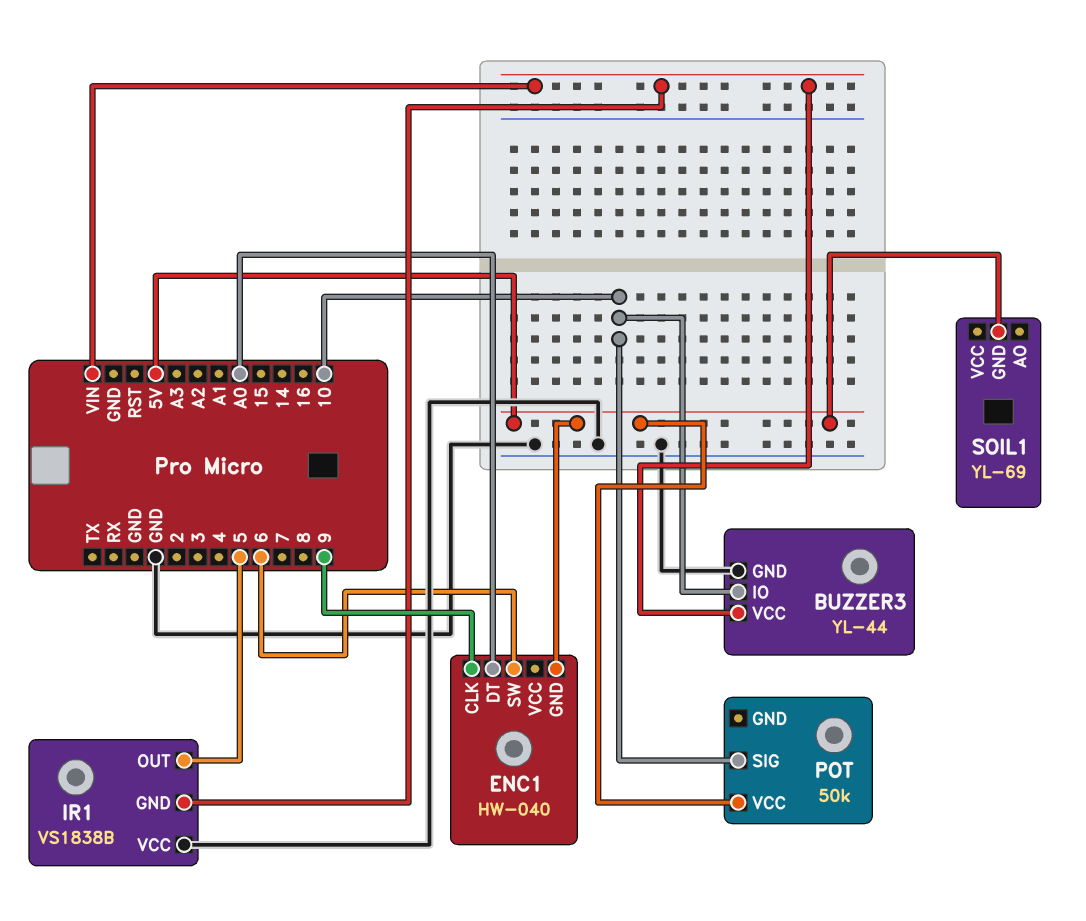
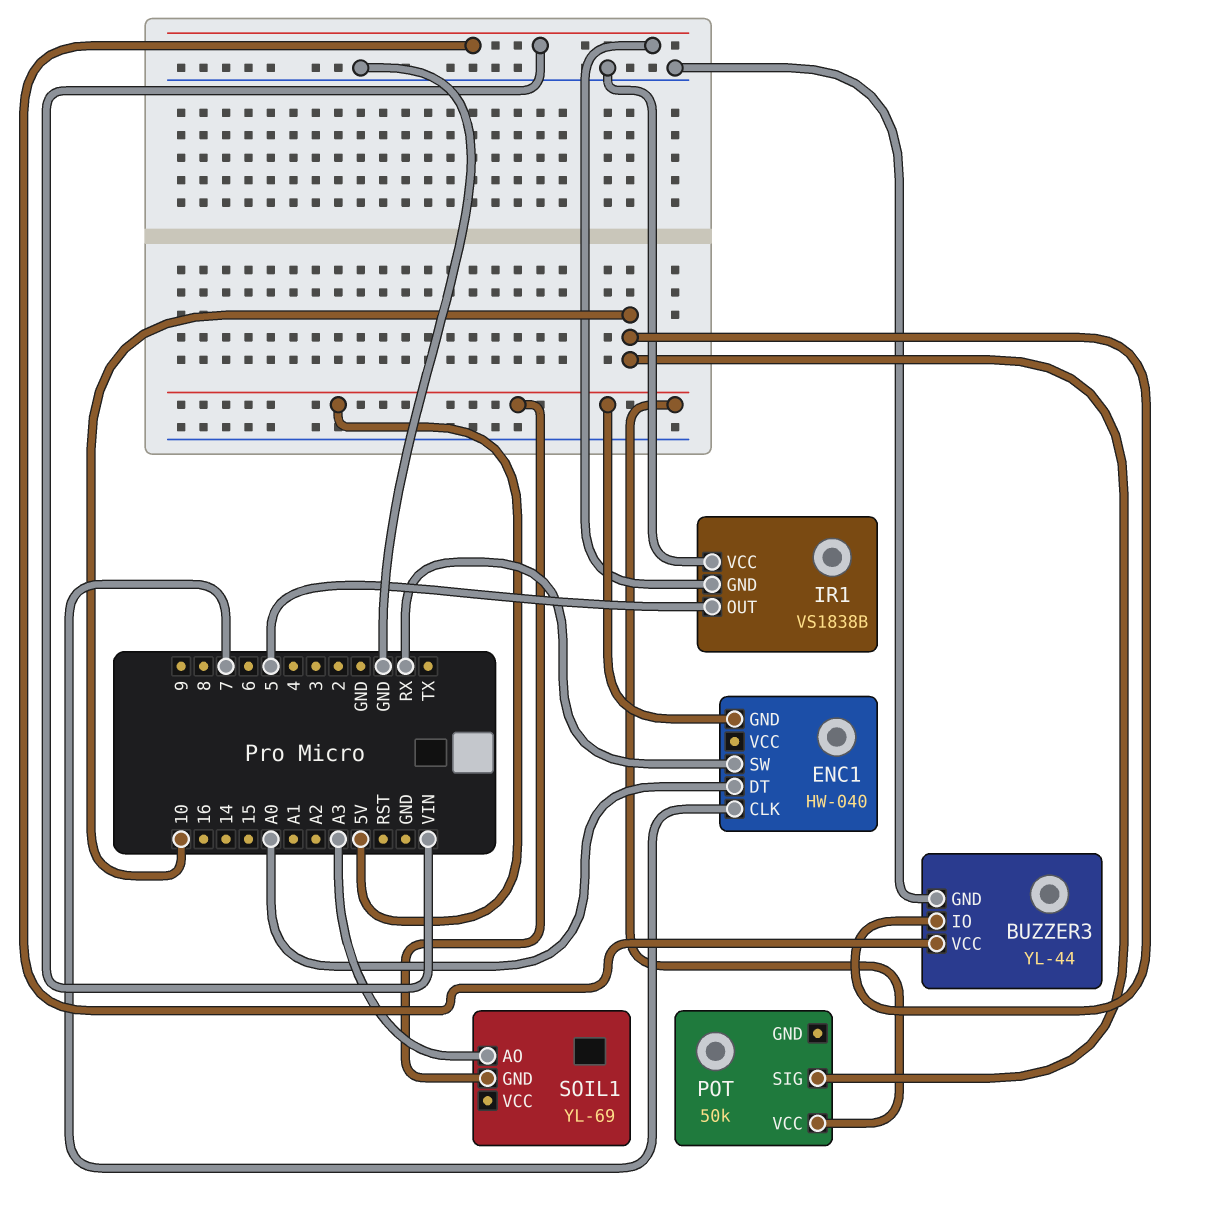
ENC1 pin CLK: 9 -> 7
ENC1 pin SW: 6 -> RX
SOIL1 pin AO: none -> A3

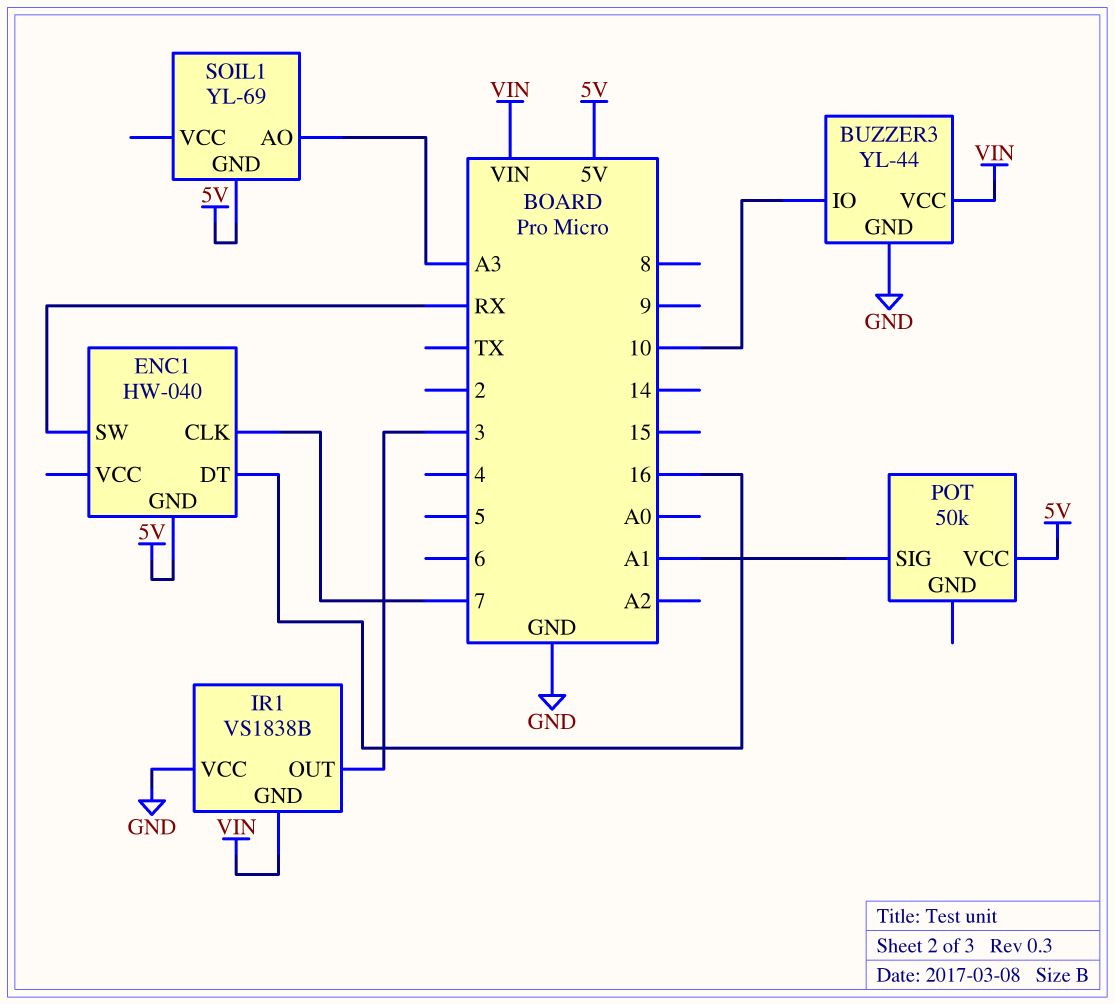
ENC1 pin DT: A0 -> 16
IR1 pin OUT: 5 -> 3
POT pin SIG: 10 -> A1

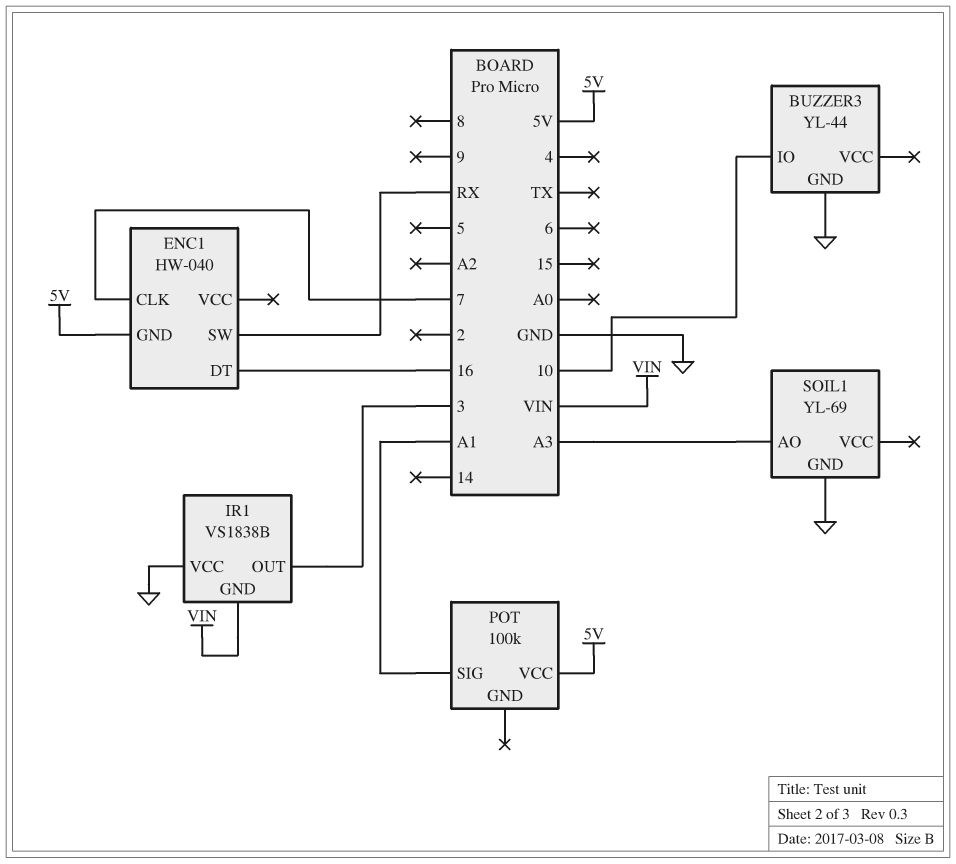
BUZZER3 pin VCC: VIN -> none
POT: 50k -> 100k
SOIL1 pin GND: 5V -> GND

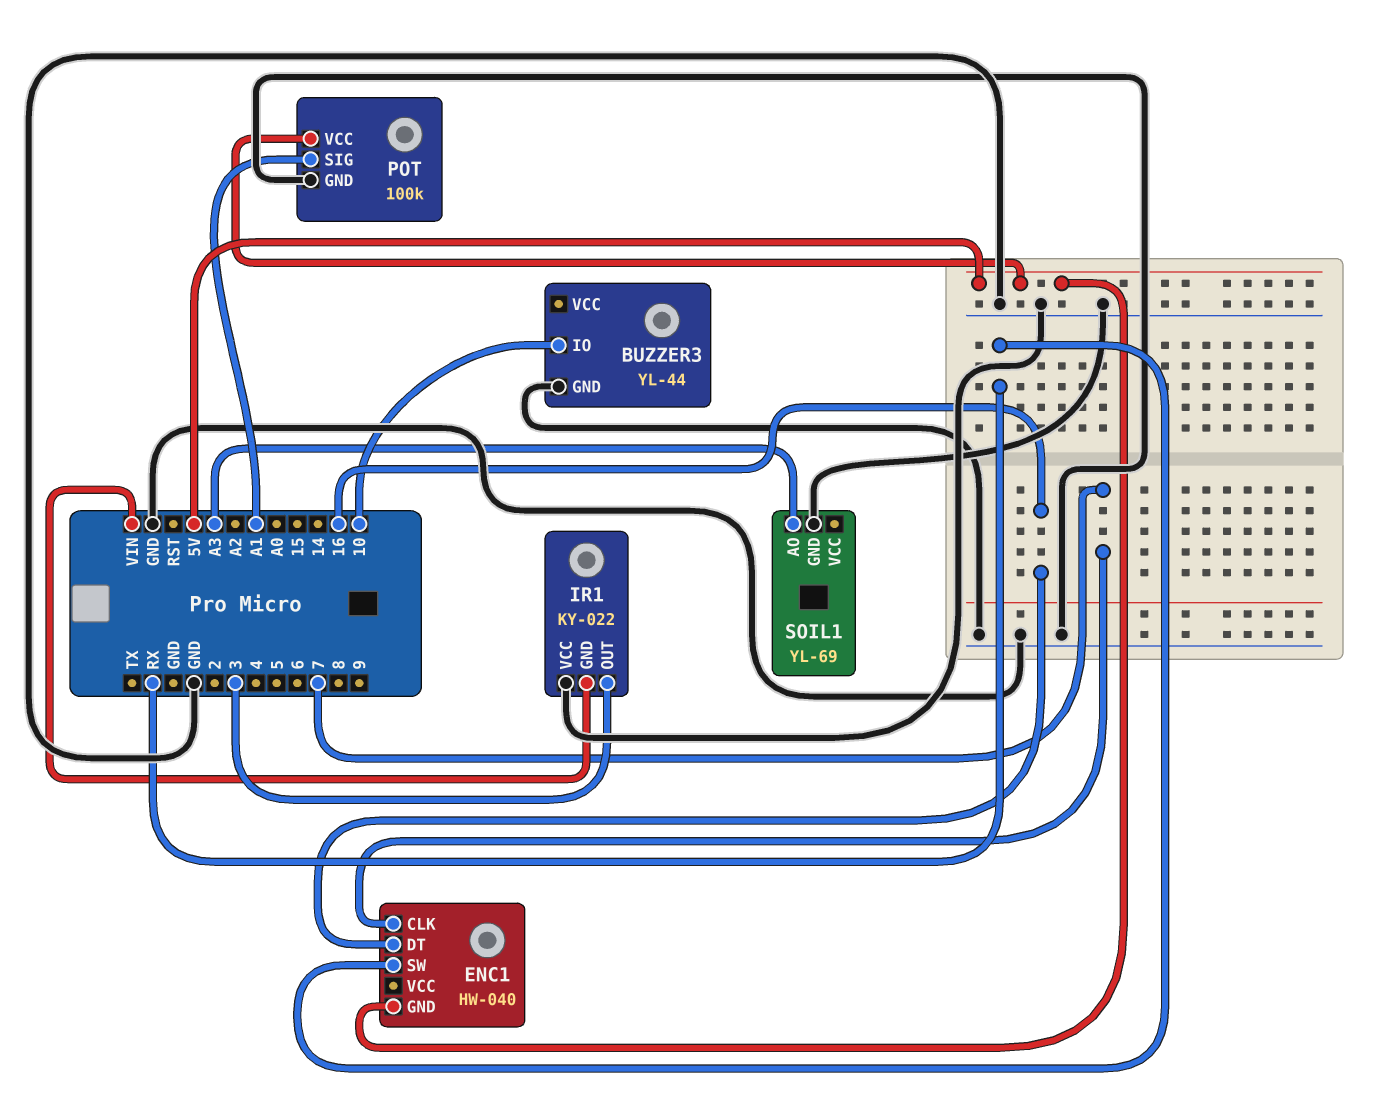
IR1: VS1838B -> KY-022
POT pin GND: none -> GND

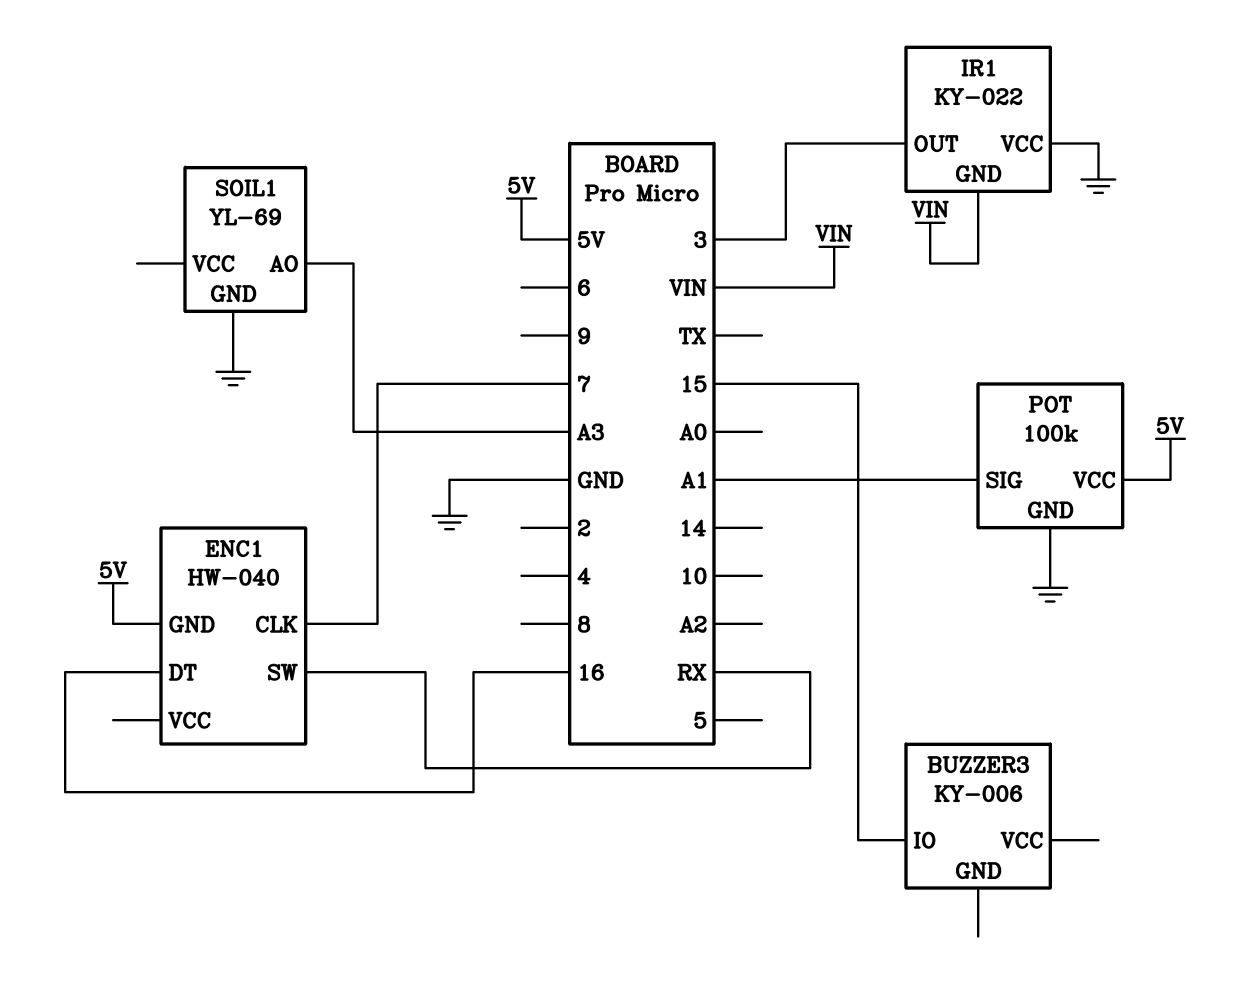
BUZZER3: YL-44 -> KY-006
BUZZER3 pin GND: GND -> none
BUZZER3 pin IO: 10 -> 15

